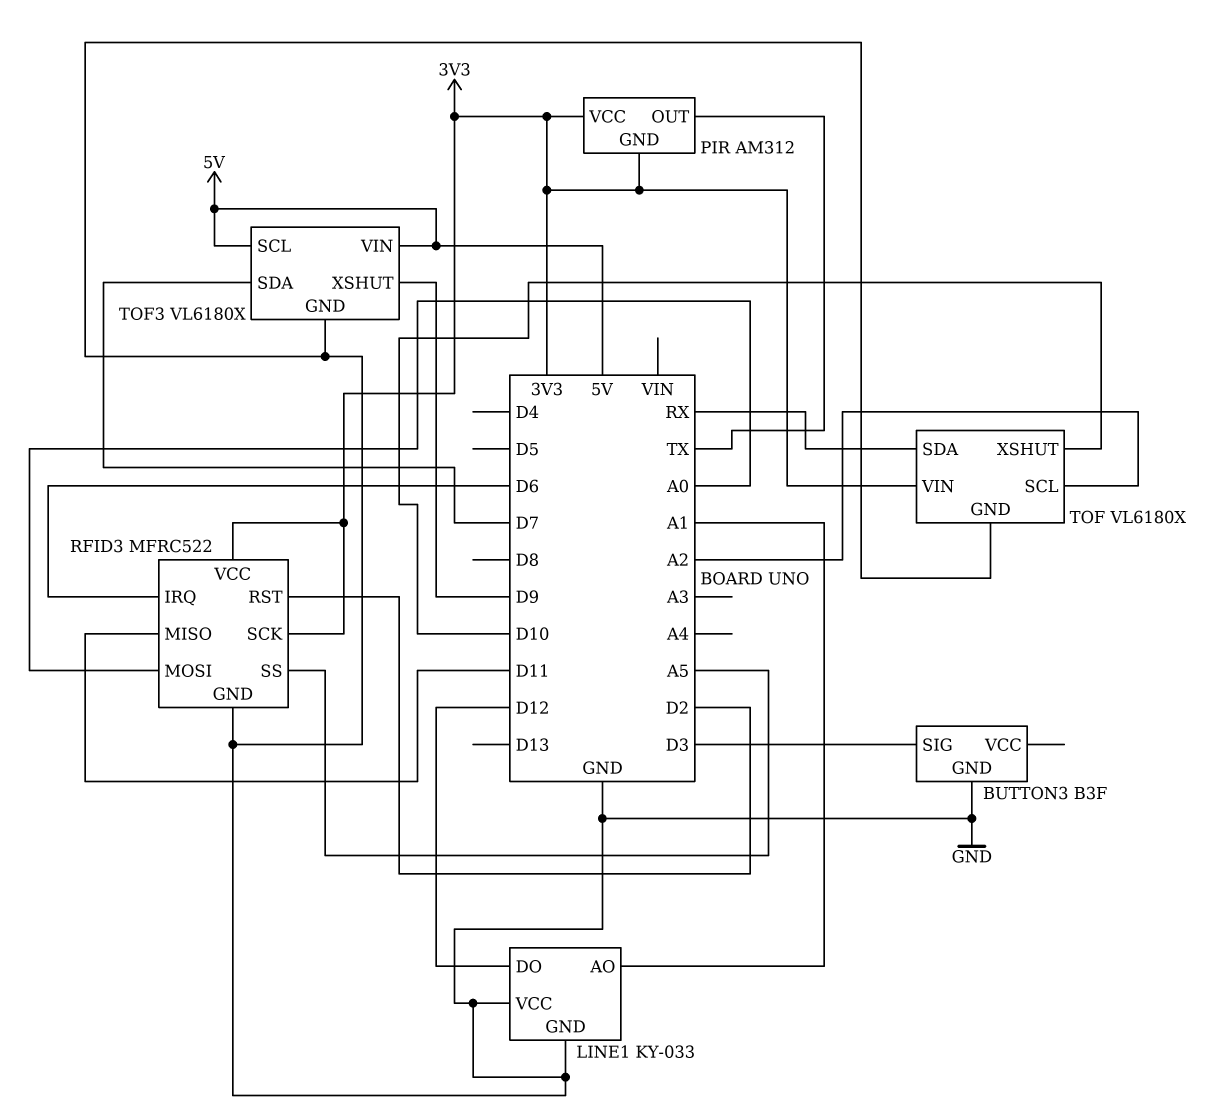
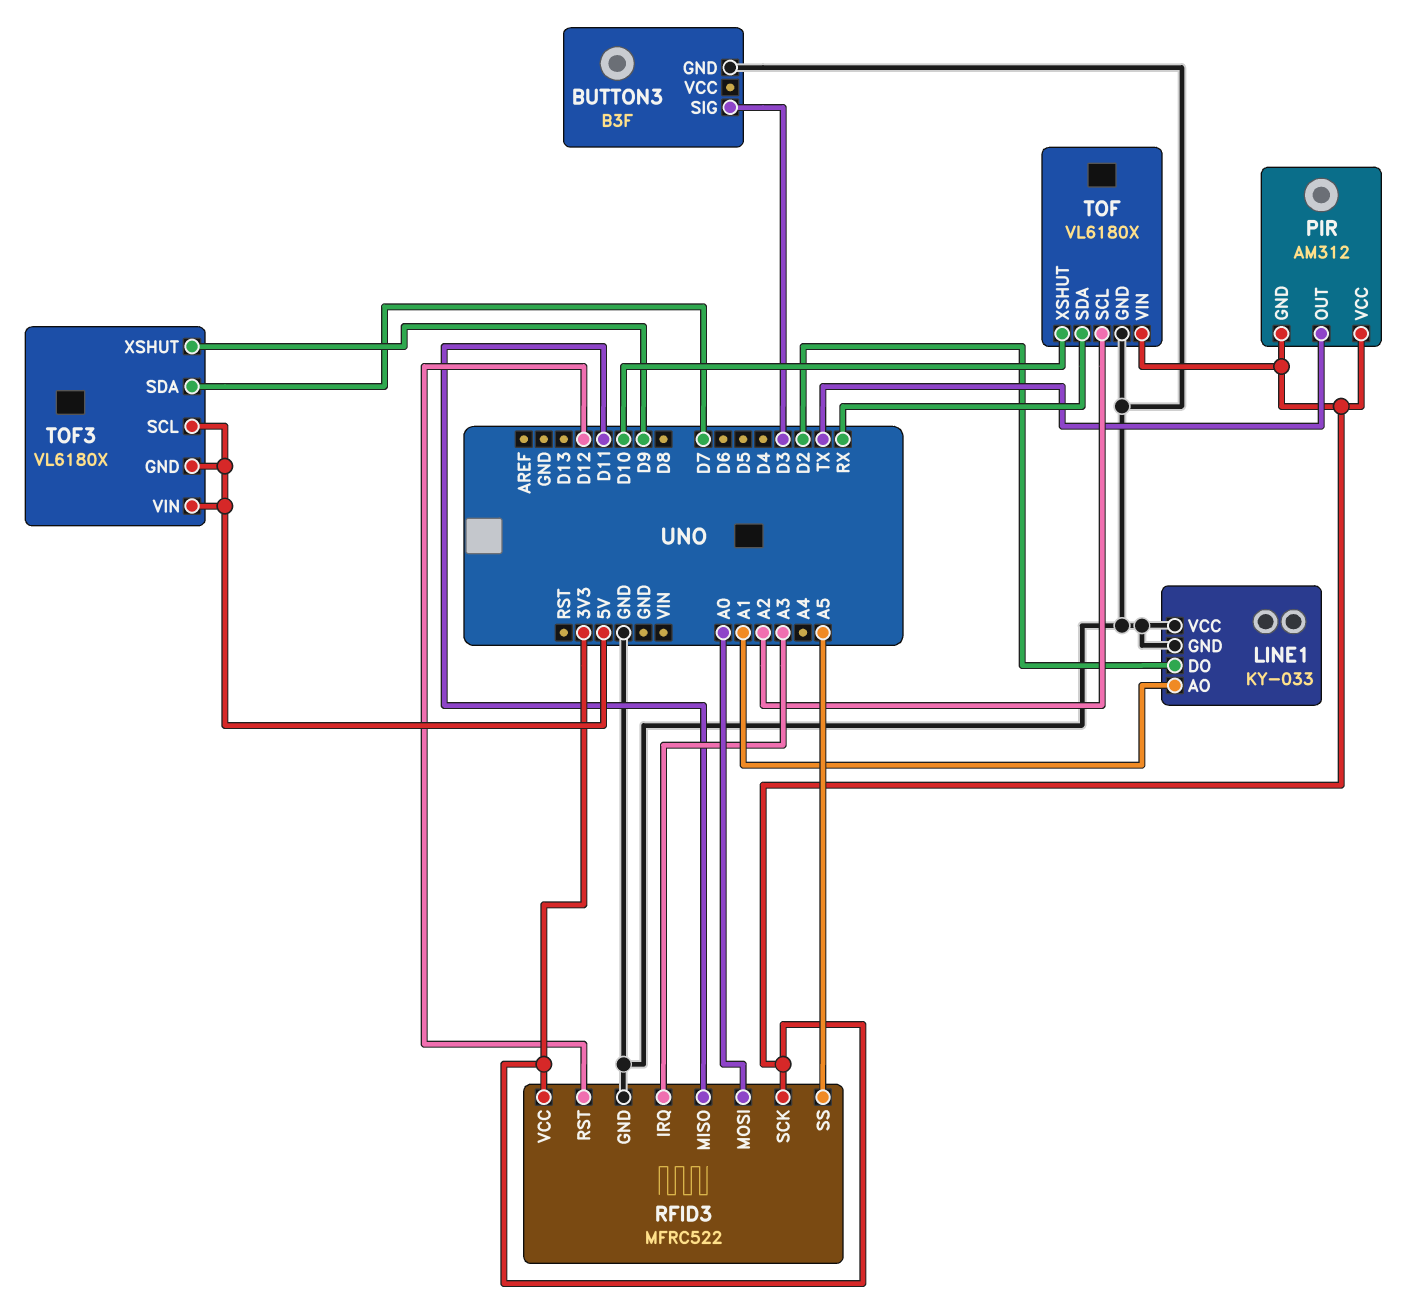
LINE1 pin DO: D12 -> D2
RFID3 pin IRQ: D6 -> A3
RFID3 pin RST: D2 -> D12
TOF3 pin GND: GND -> 5V

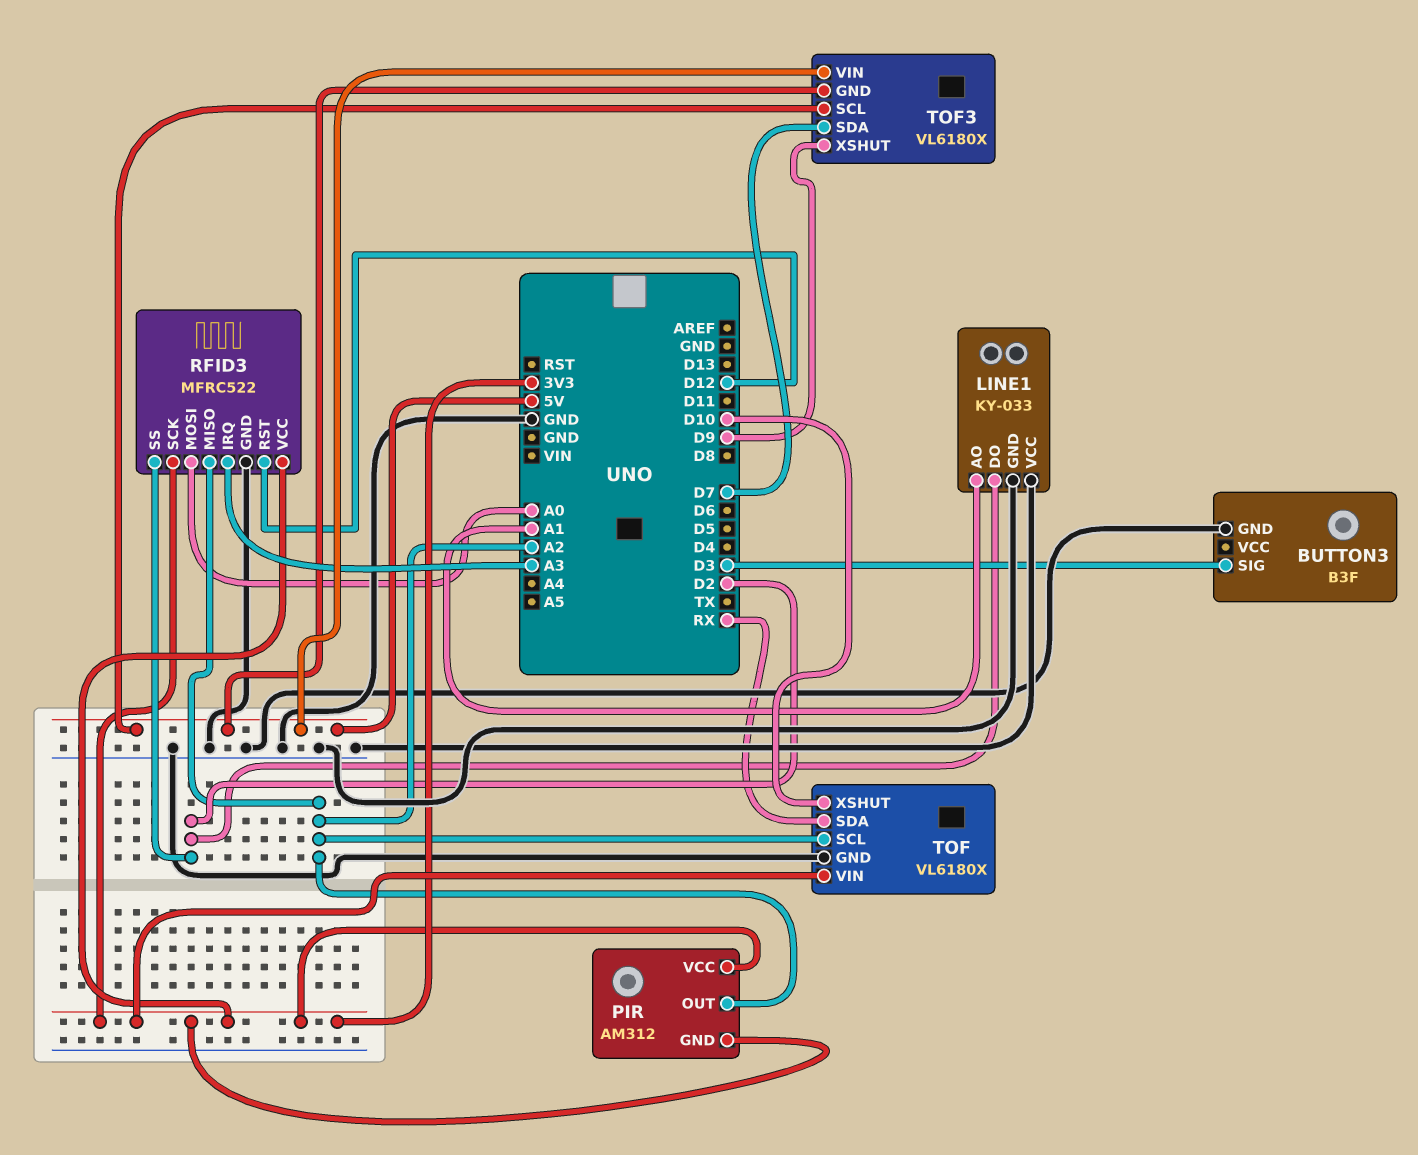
PIR pin OUT: TX -> A2
RFID3 pin MISO: D11 -> A2
RFID3 pin SS: A5 -> D2

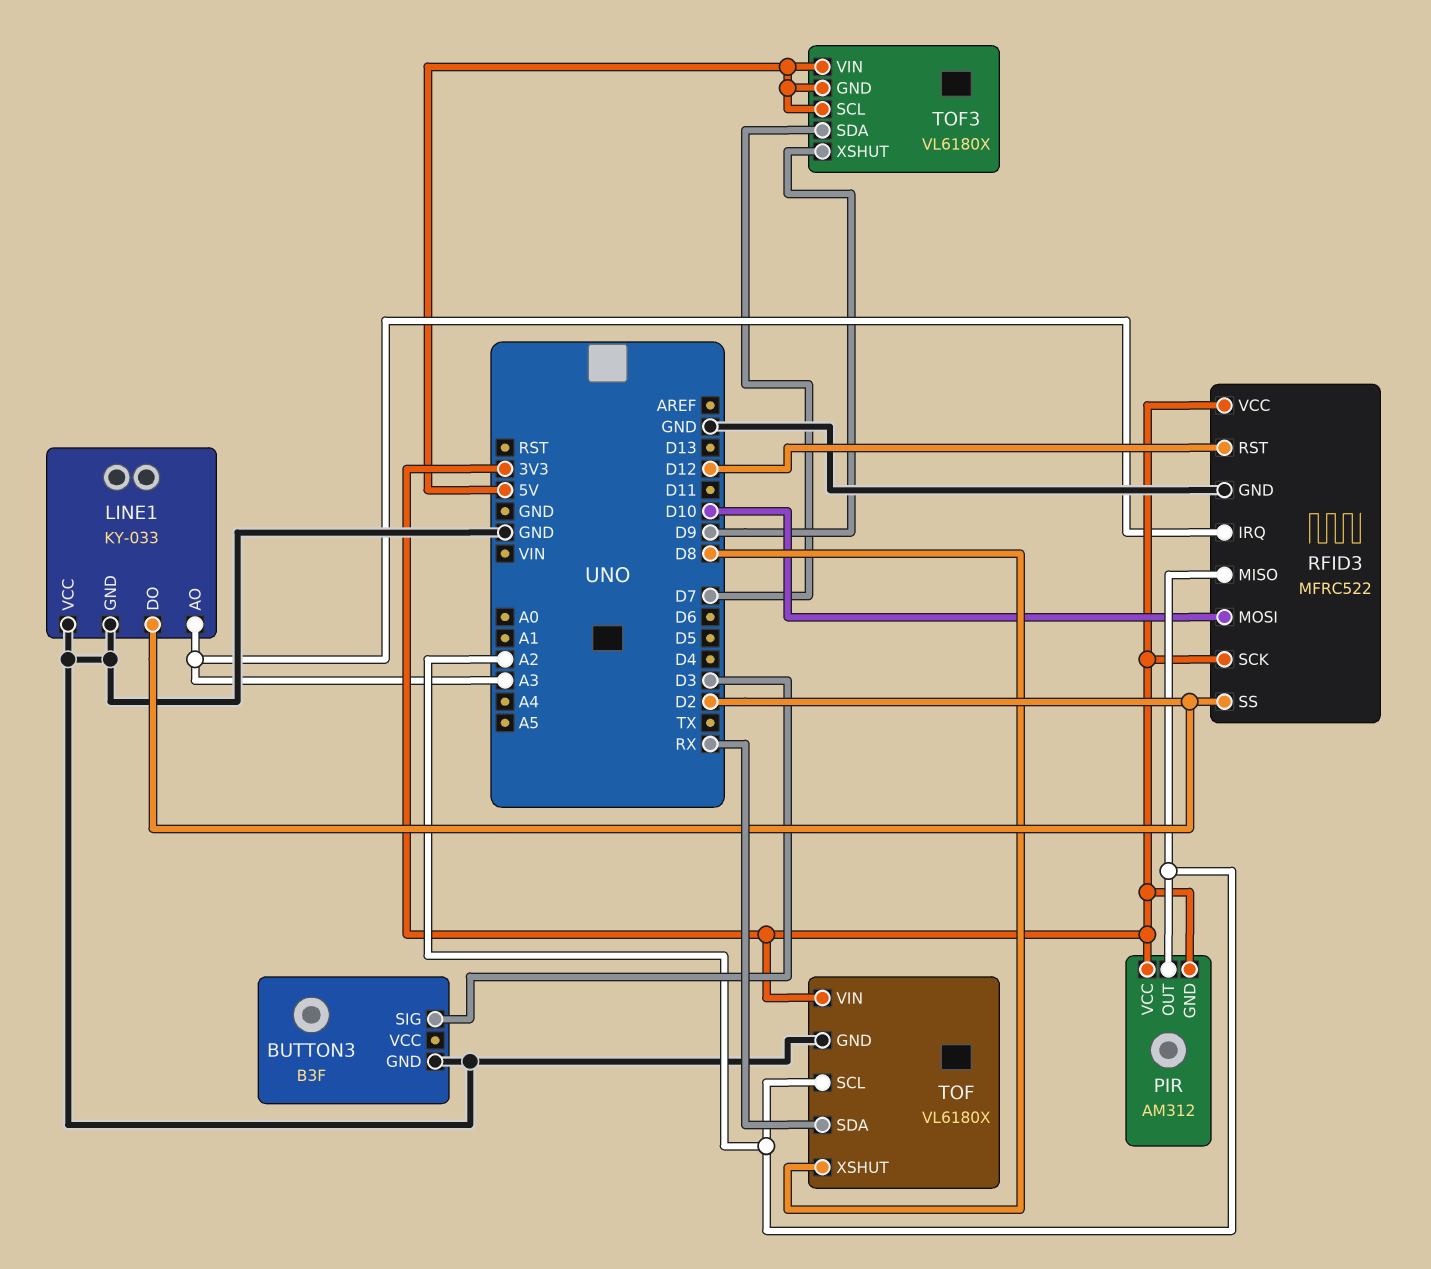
LINE1 pin AO: A1 -> A3
RFID3 pin MOSI: A0 -> D10
TOF pin XSHUT: D10 -> D8

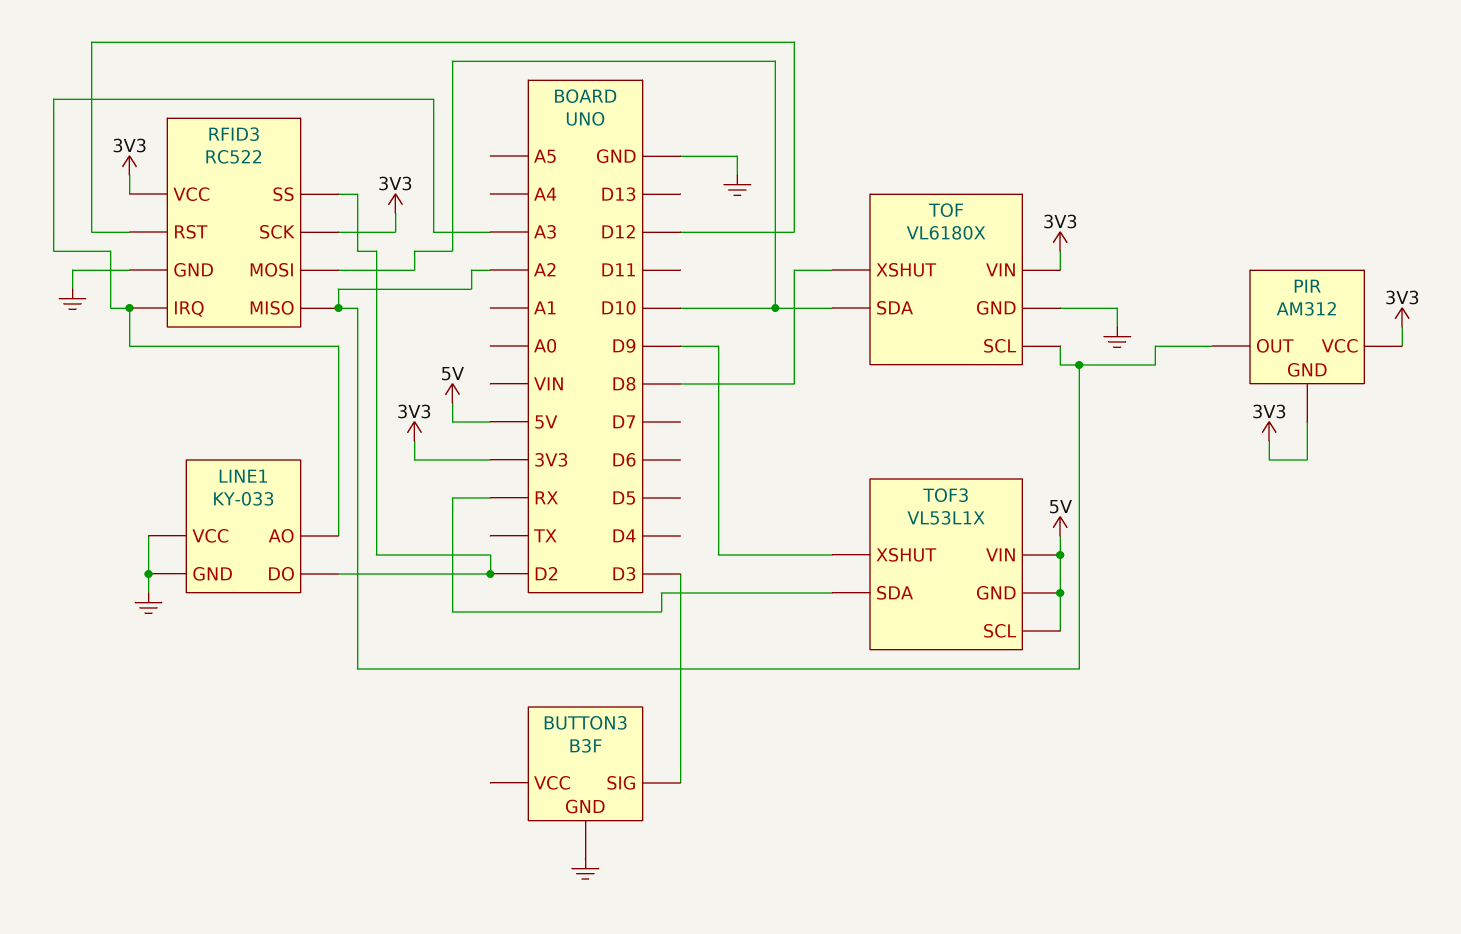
RFID3: MFRC522 -> RC522
TOF pin SDA: RX -> D10
TOF3: VL6180X -> VL53L1X
TOF3 pin SDA: D7 -> RX

